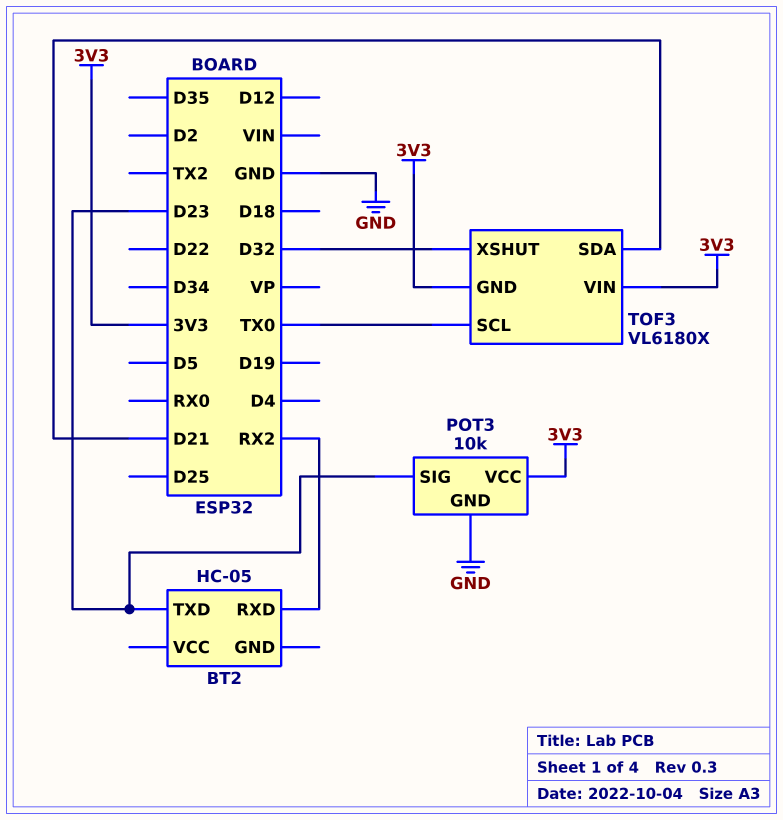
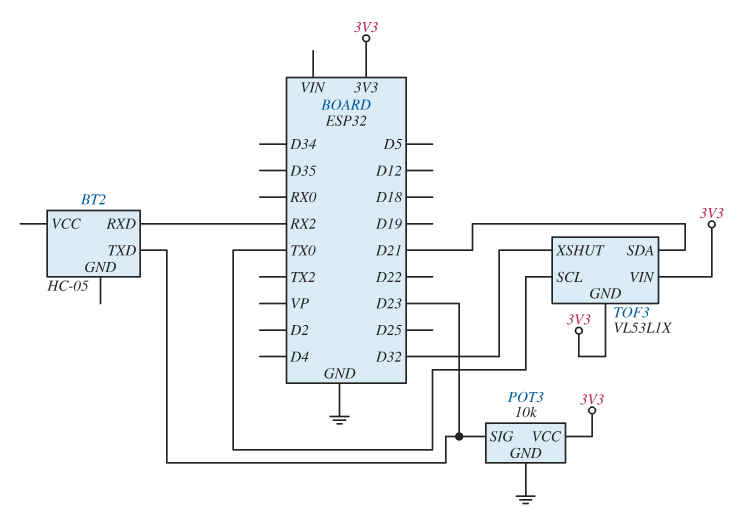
TOF3: VL6180X -> VL53L1X

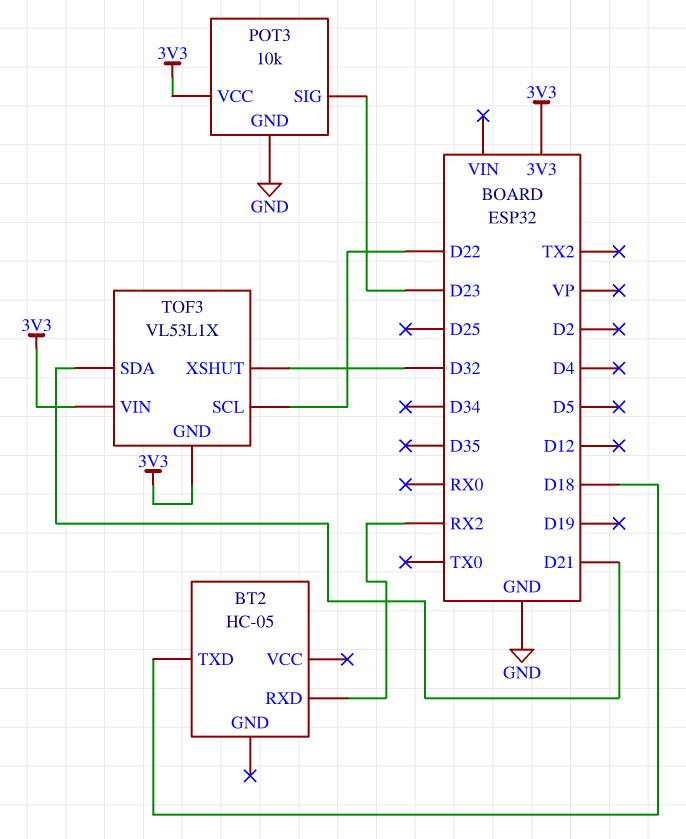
BT2 pin TXD: D23 -> D18
TOF3 pin SCL: TX0 -> D22

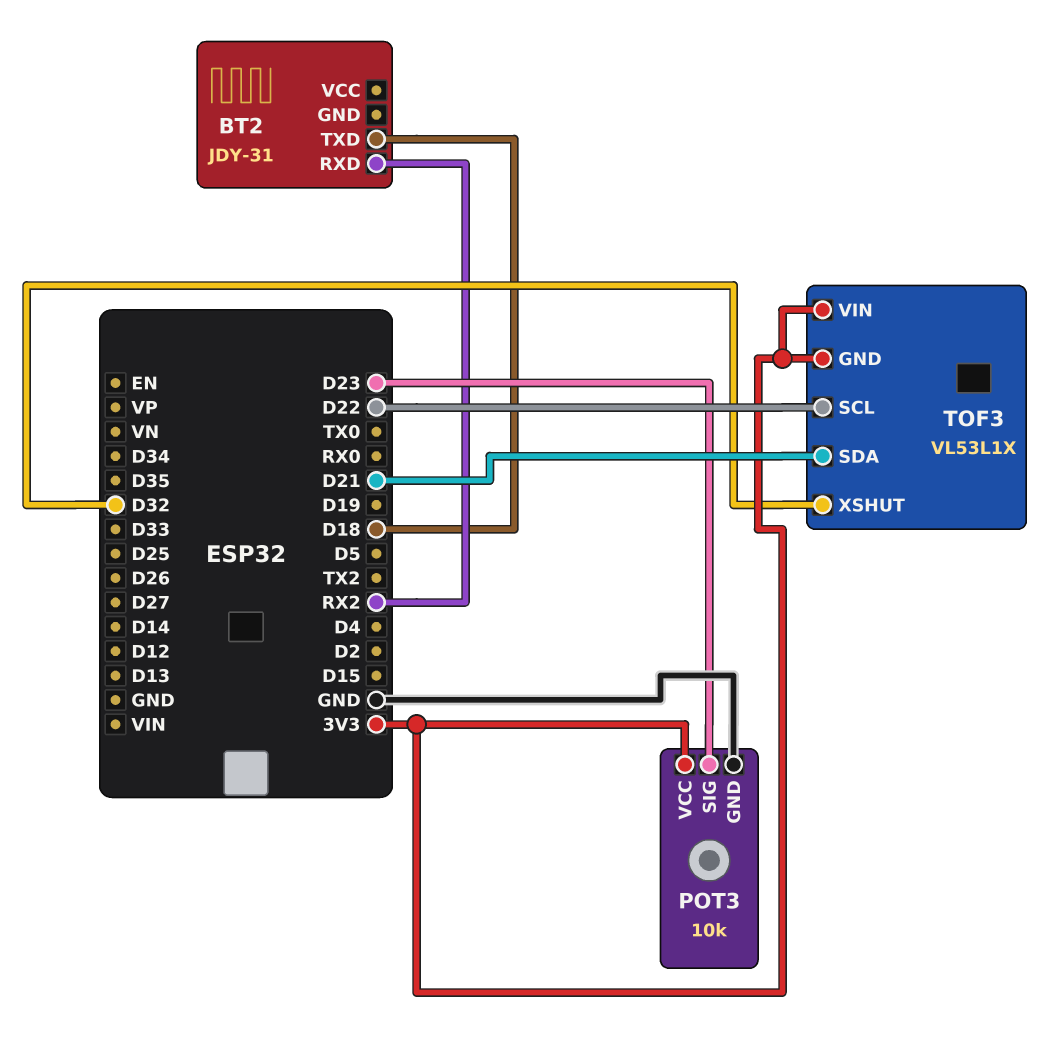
BT2: HC-05 -> JDY-31

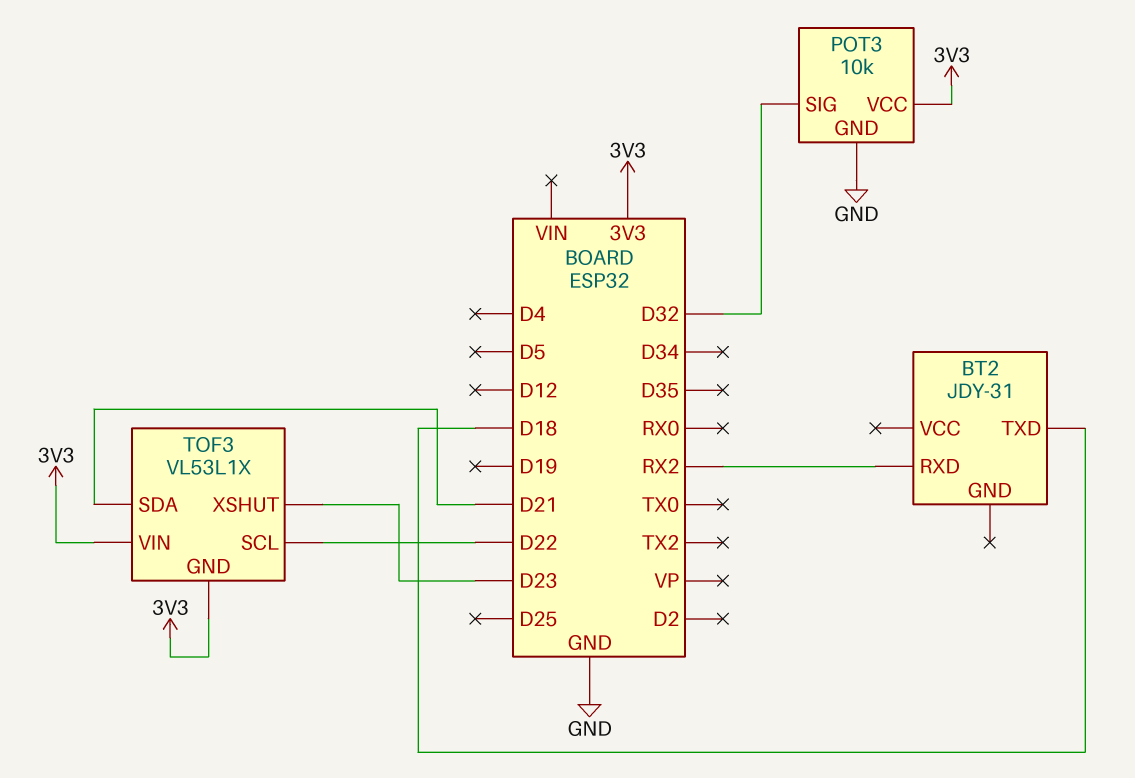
POT3 pin SIG: D23 -> D32
TOF3 pin XSHUT: D32 -> D23

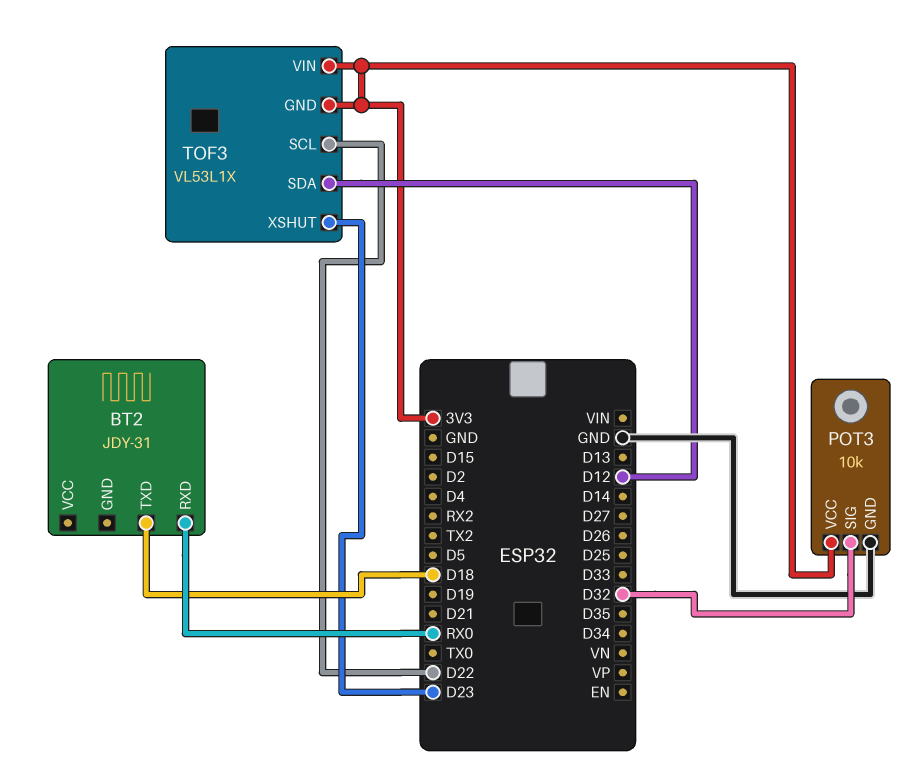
BT2 pin RXD: RX2 -> RX0
TOF3 pin SDA: D21 -> D12

